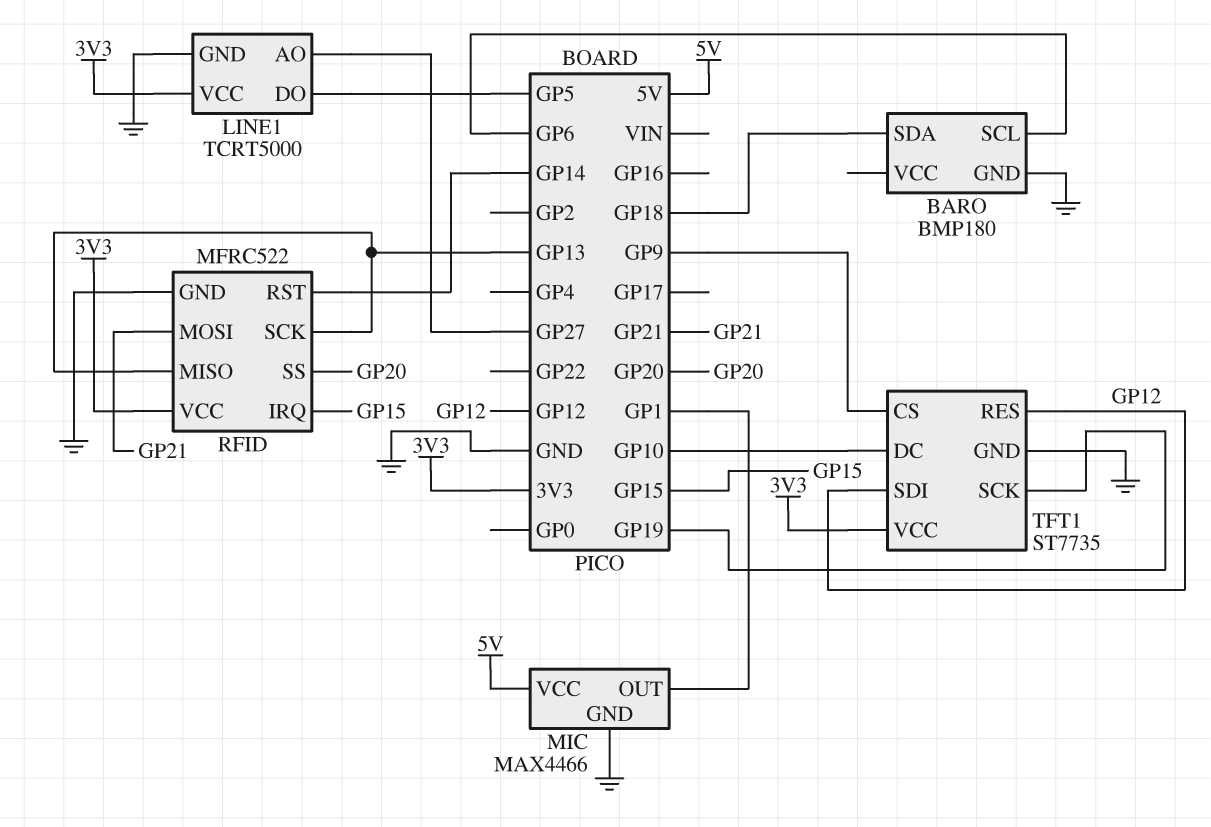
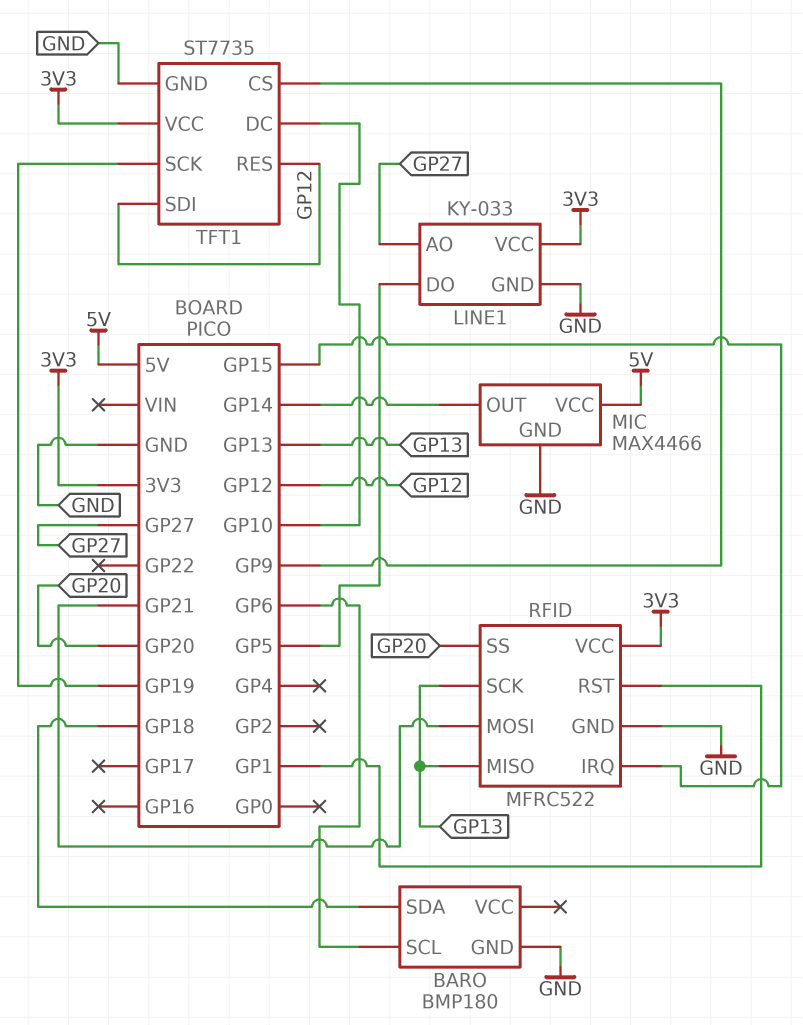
LINE1: TCRT5000 -> KY-033
MIC pin OUT: GP1 -> GP14
RFID pin RST: GP14 -> GP1

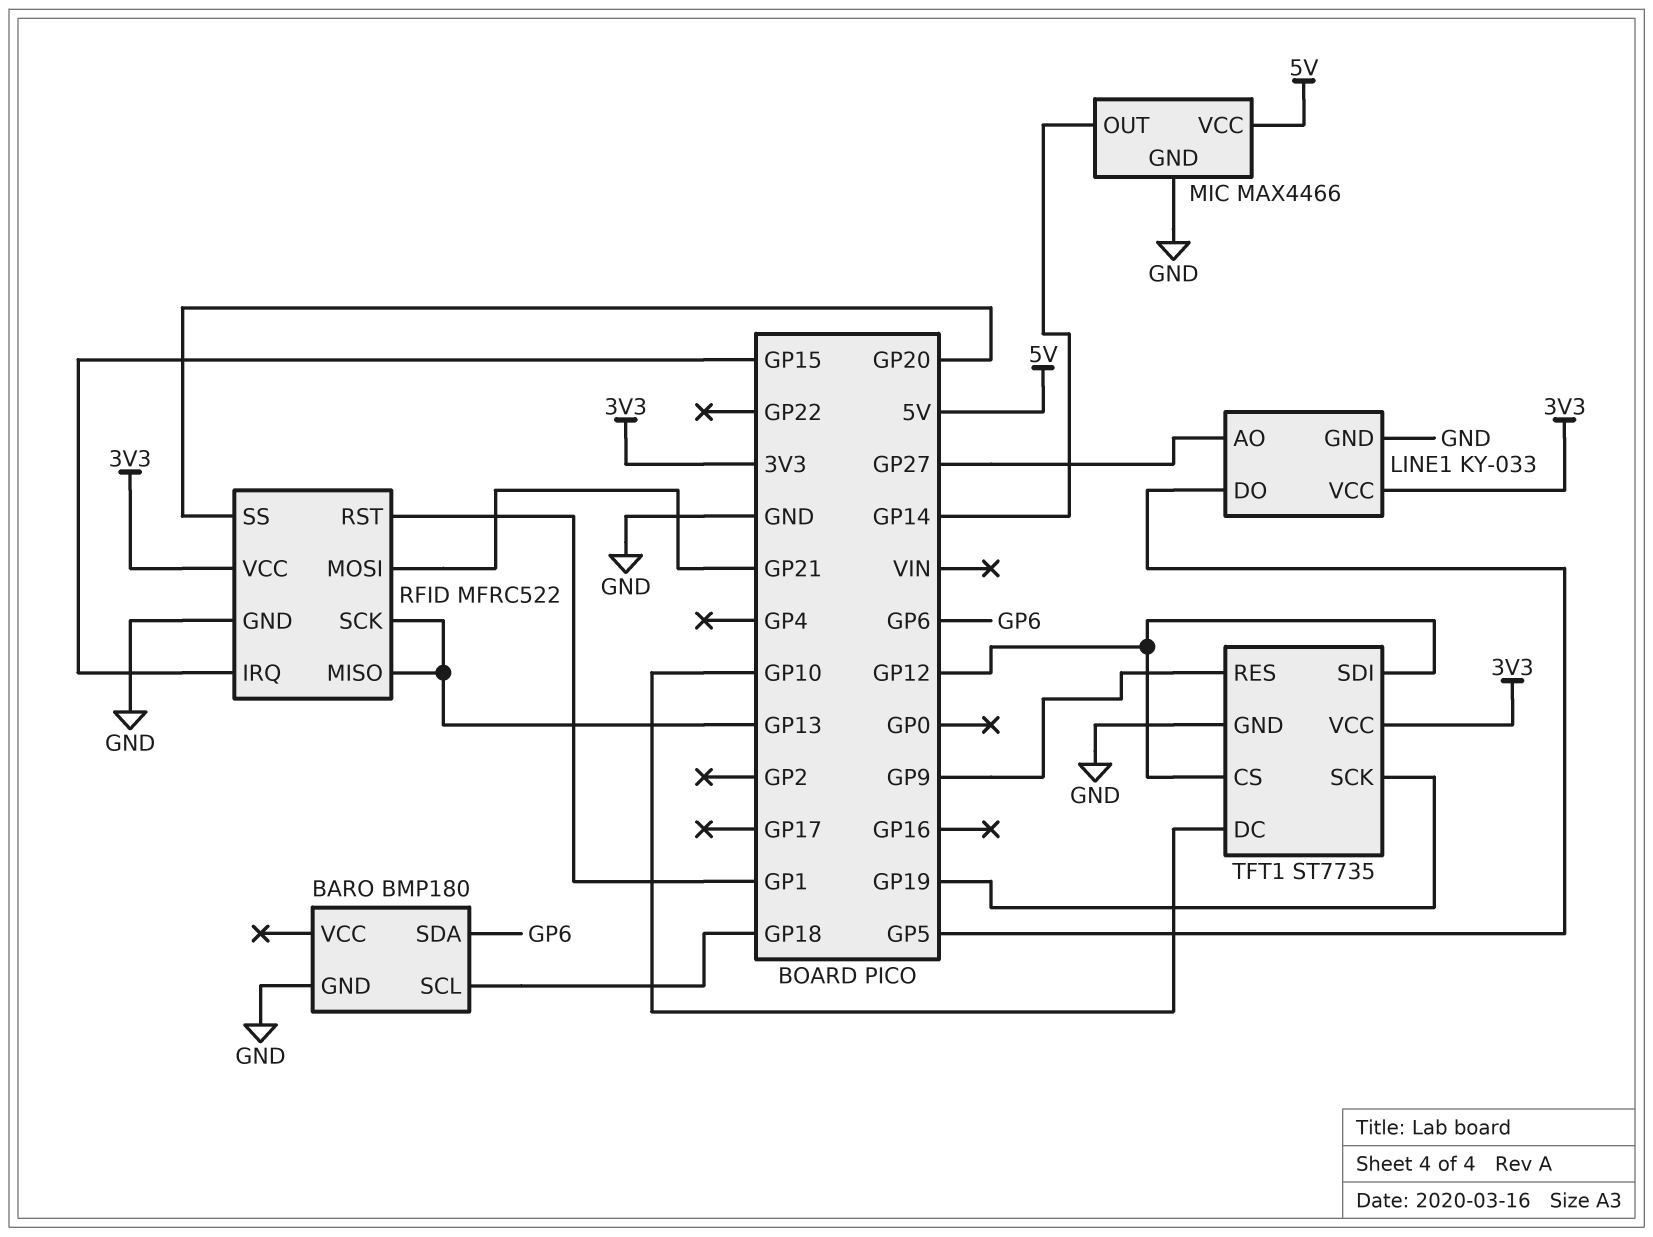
BARO pin SCL: GP6 -> GP18
BARO pin SDA: GP18 -> GP6
TFT1 pin CS: GP9 -> GP12
TFT1 pin RES: GP12 -> GP9

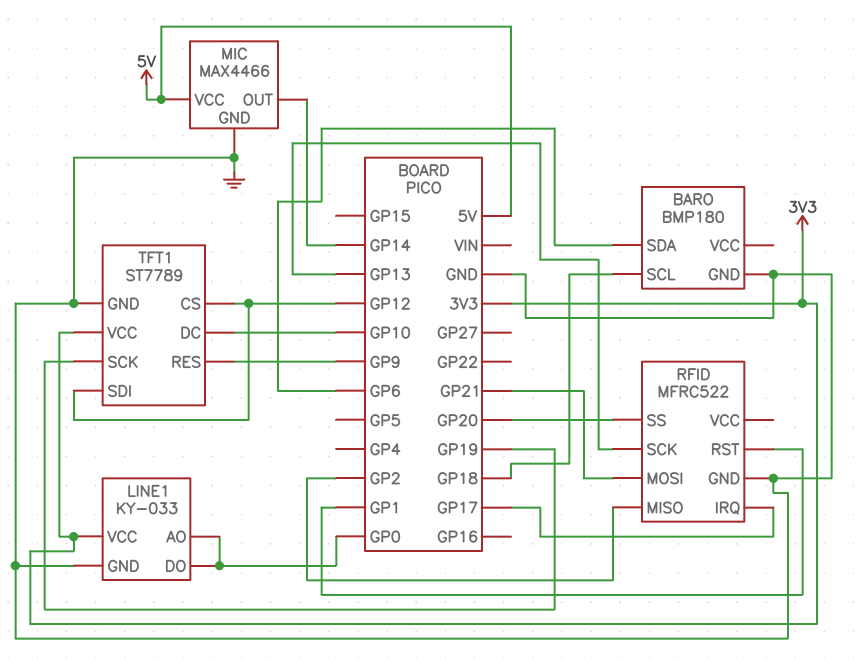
LINE1 pin AO: GP27 -> GP0
LINE1 pin DO: GP5 -> GP0
RFID pin IRQ: GP15 -> GP17
RFID pin MISO: GP13 -> GP2
RFID pin VCC: 3V3 -> none
TFT1: ST7735 -> ST7789

